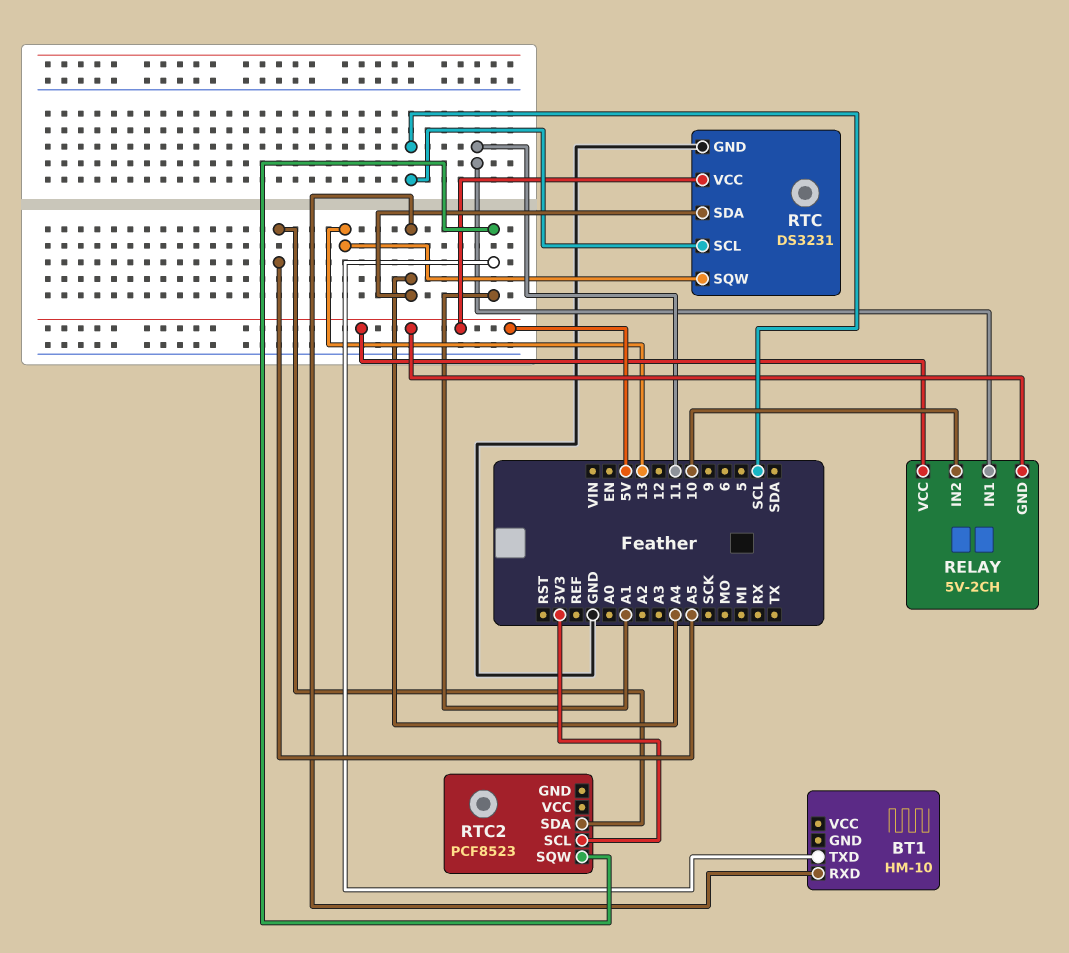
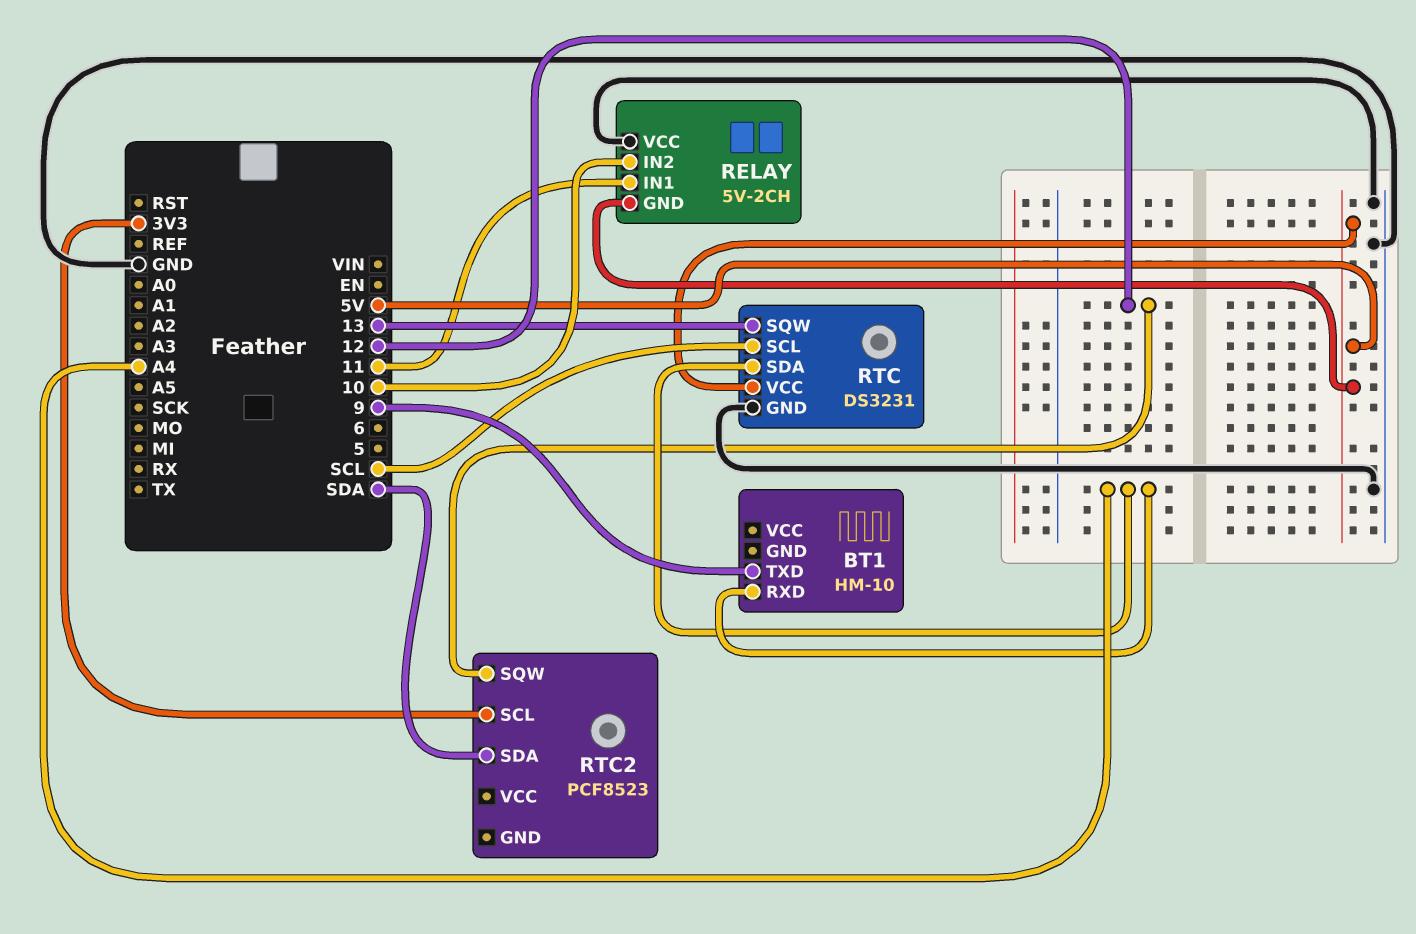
BT1 pin TXD: A1 -> 9
RELAY pin VCC: 5V -> GND
RTC2 pin SDA: A5 -> SDA
RTC2 pin SQW: A1 -> 12

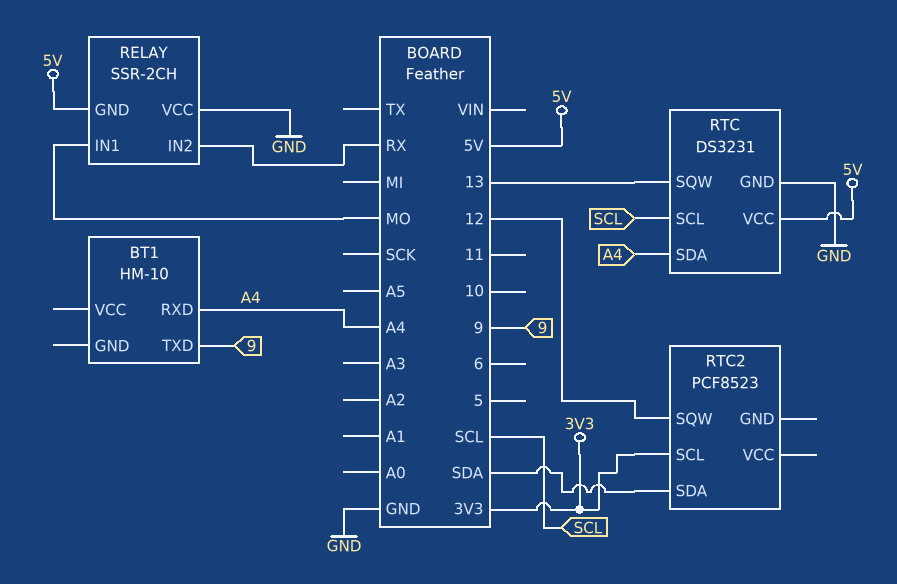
RELAY: 5V-2CH -> SSR-2CH
RELAY pin IN1: 11 -> MO
RELAY pin IN2: 10 -> RX

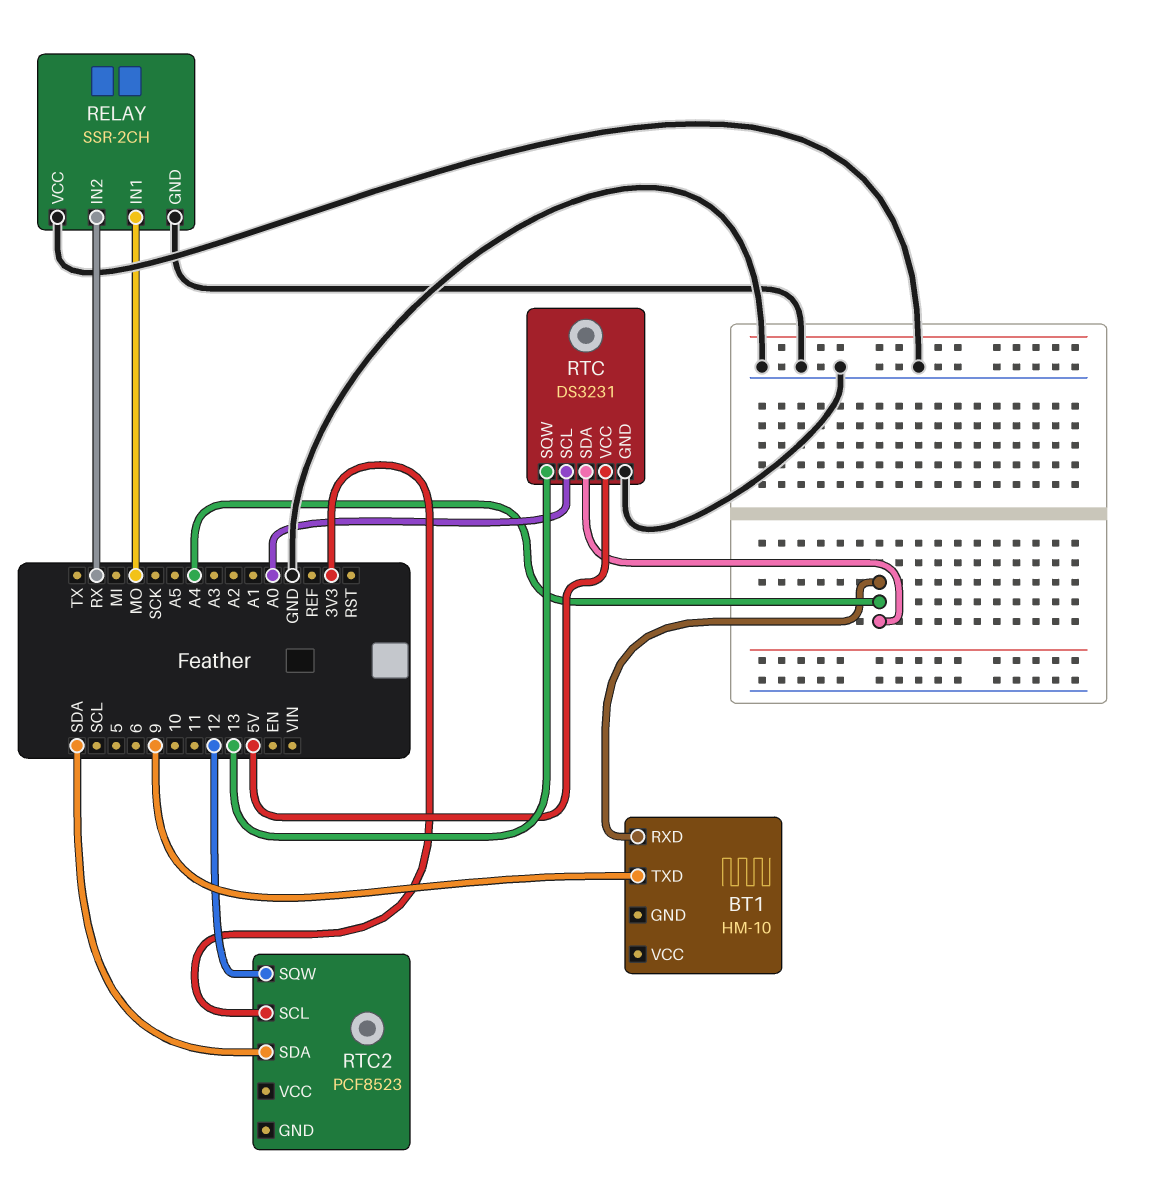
RELAY pin GND: 5V -> GND
RTC pin SCL: SCL -> A0

